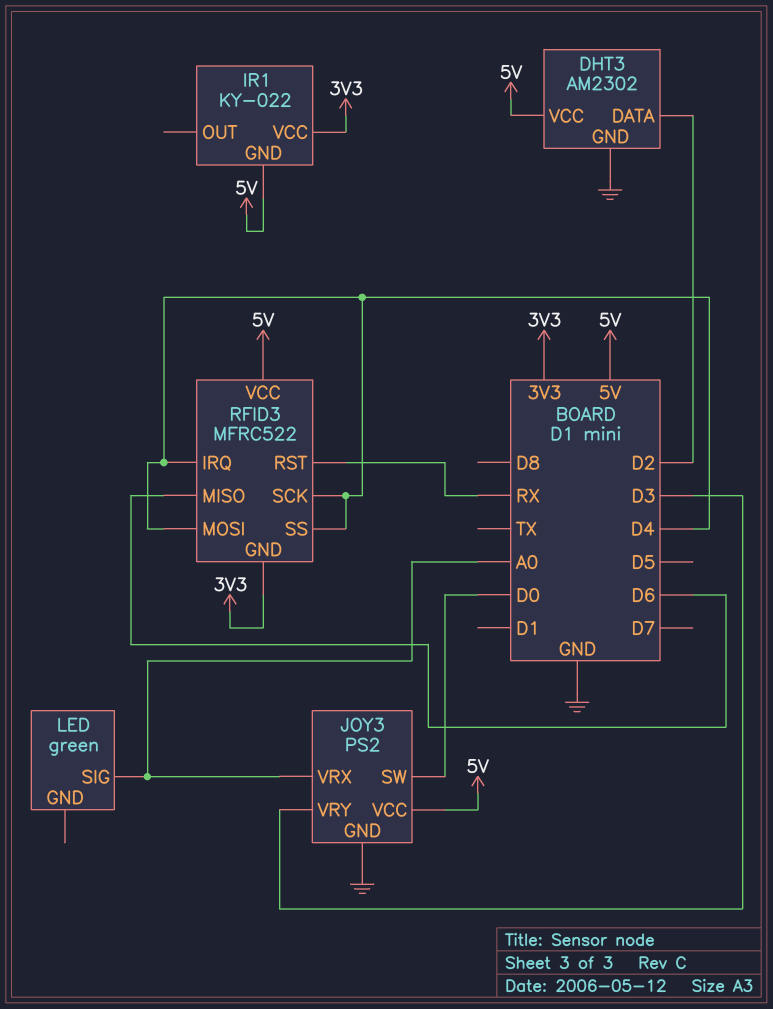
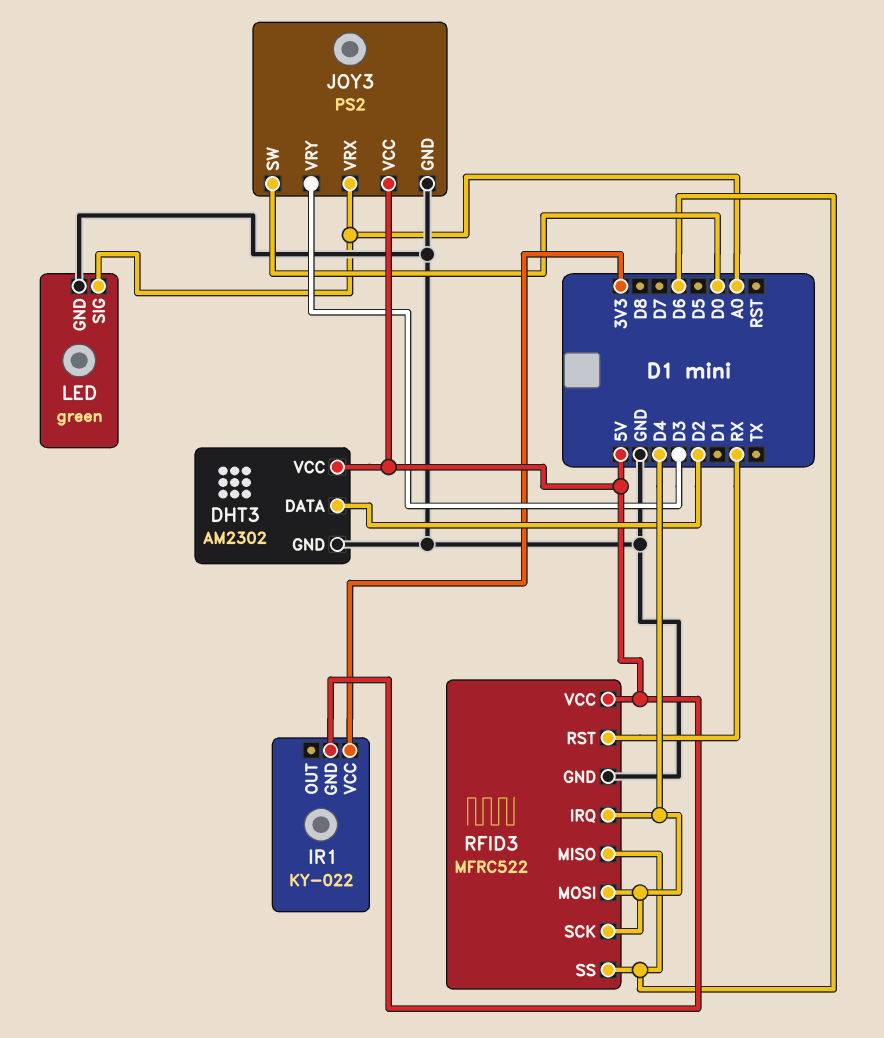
LED pin GND: none -> GND
RFID3 pin GND: 3V3 -> GND
RFID3 pin SS: D4 -> D6

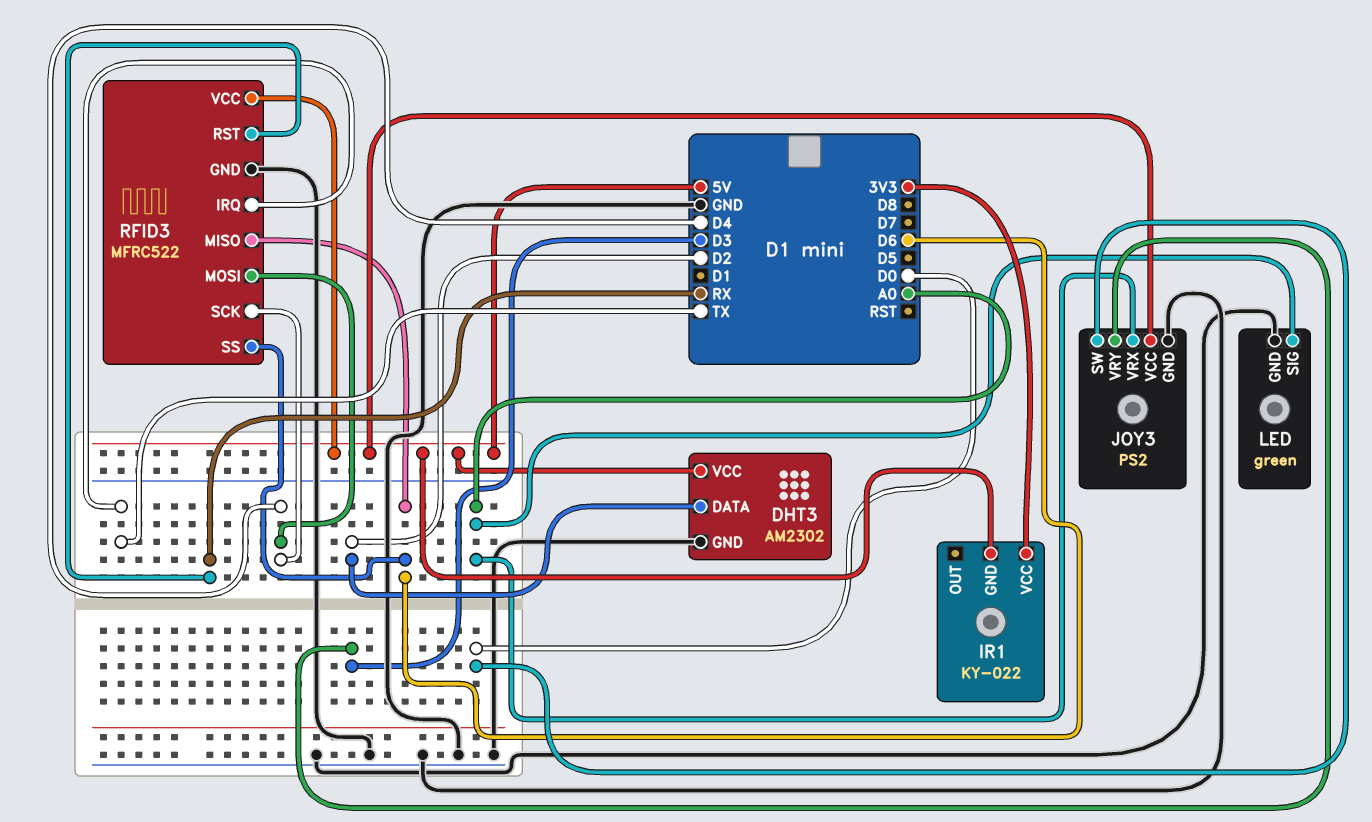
RFID3 pin IRQ: D4 -> TX

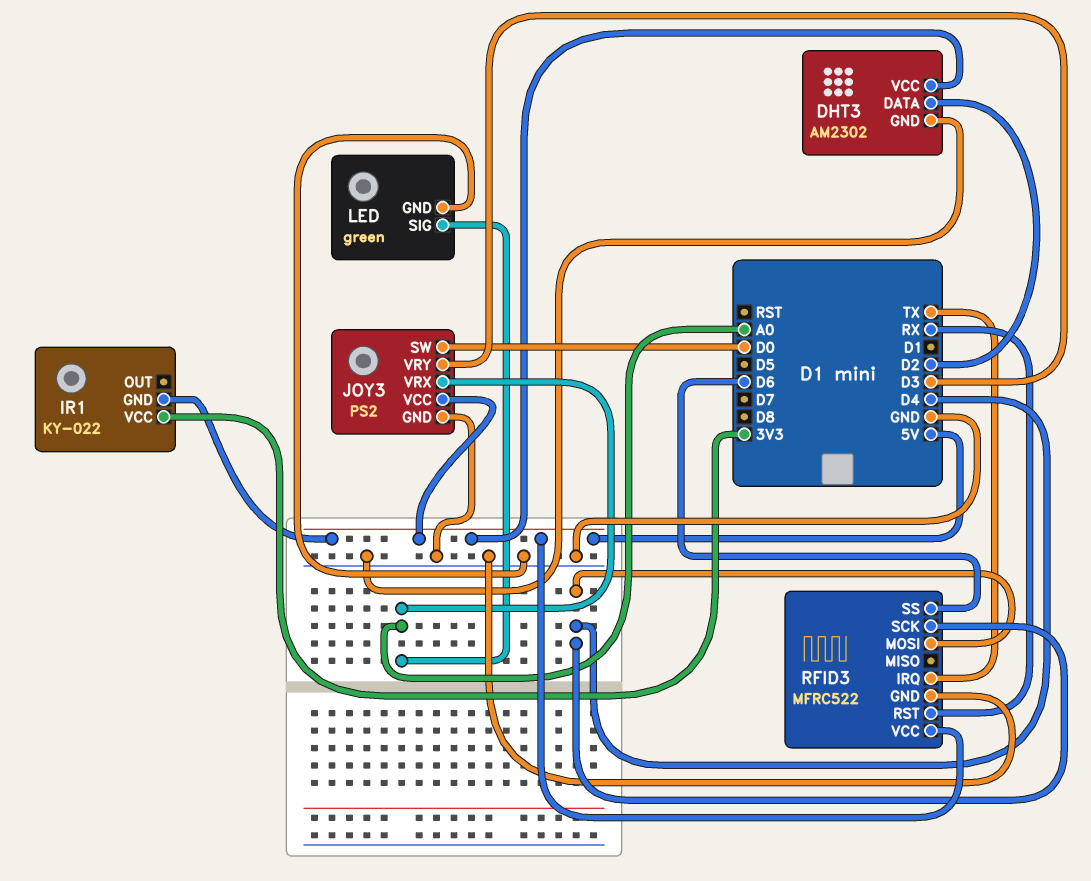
RFID3 pin MISO: D6 -> none

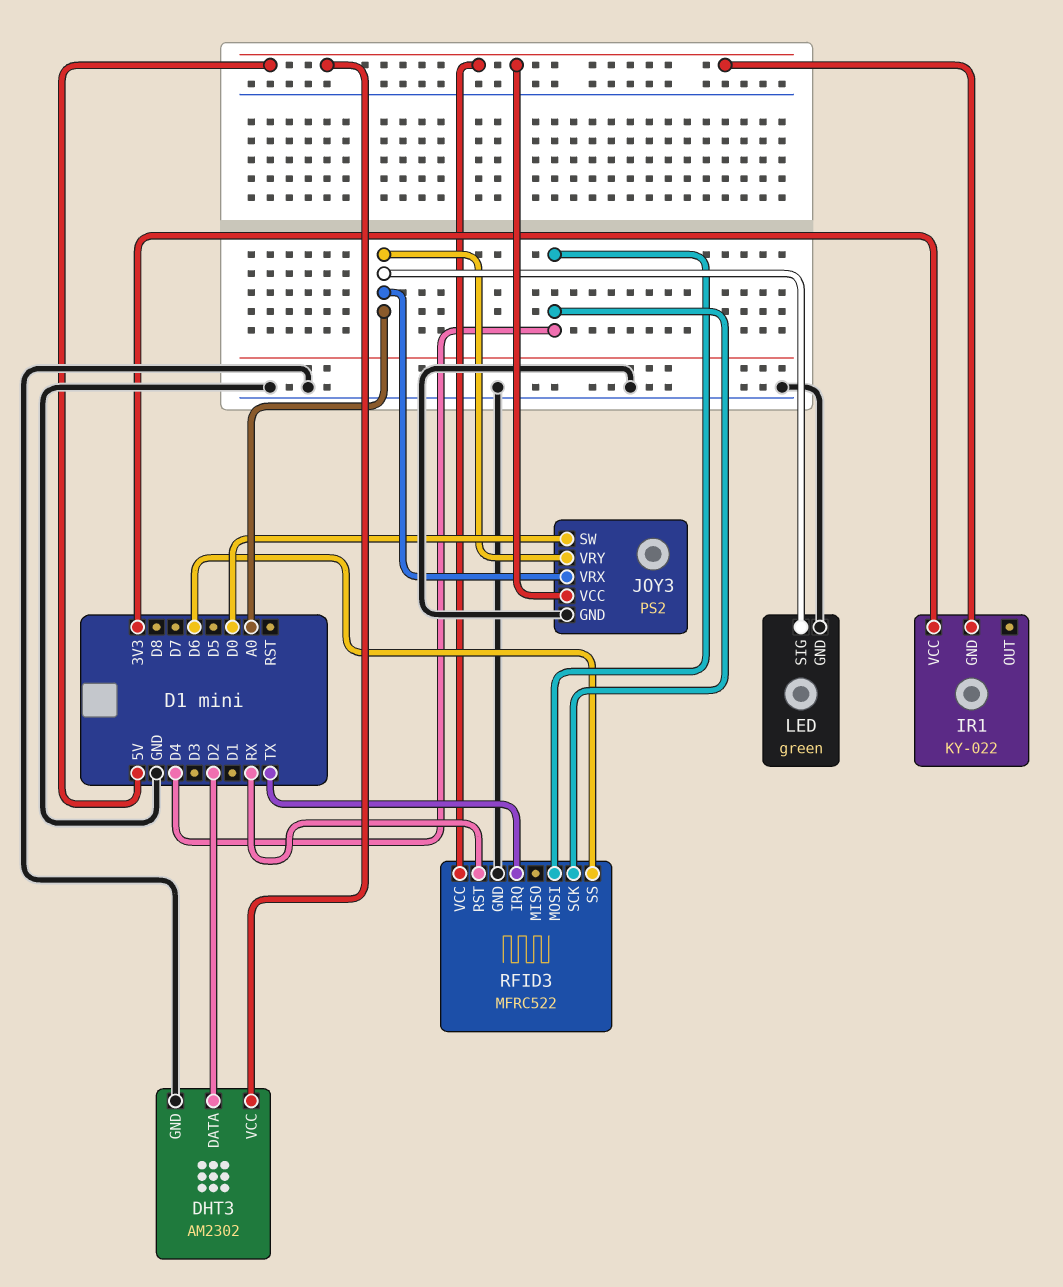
JOY3 pin VRY: D3 -> A0

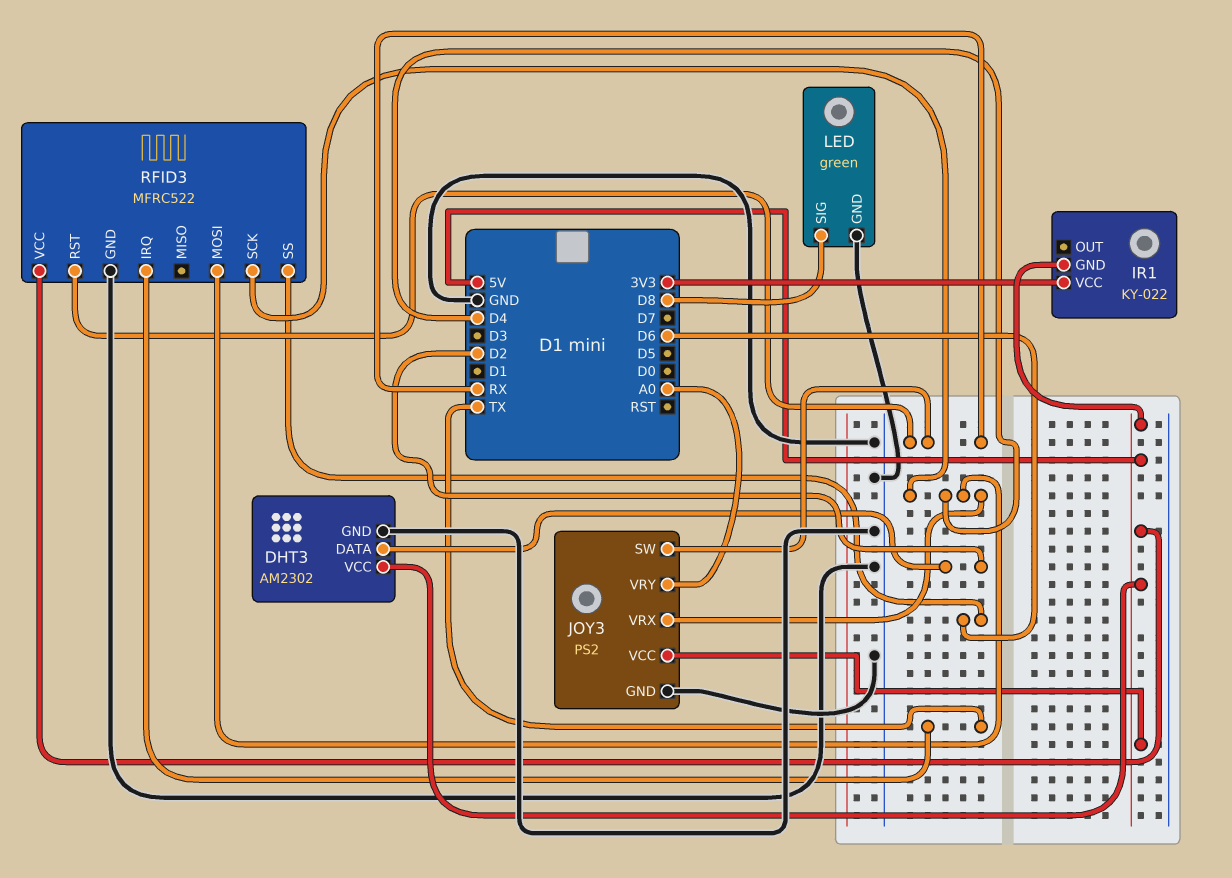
JOY3 pin SW: D0 -> RX
JOY3 pin VRX: A0 -> D4
LED pin SIG: A0 -> D8

